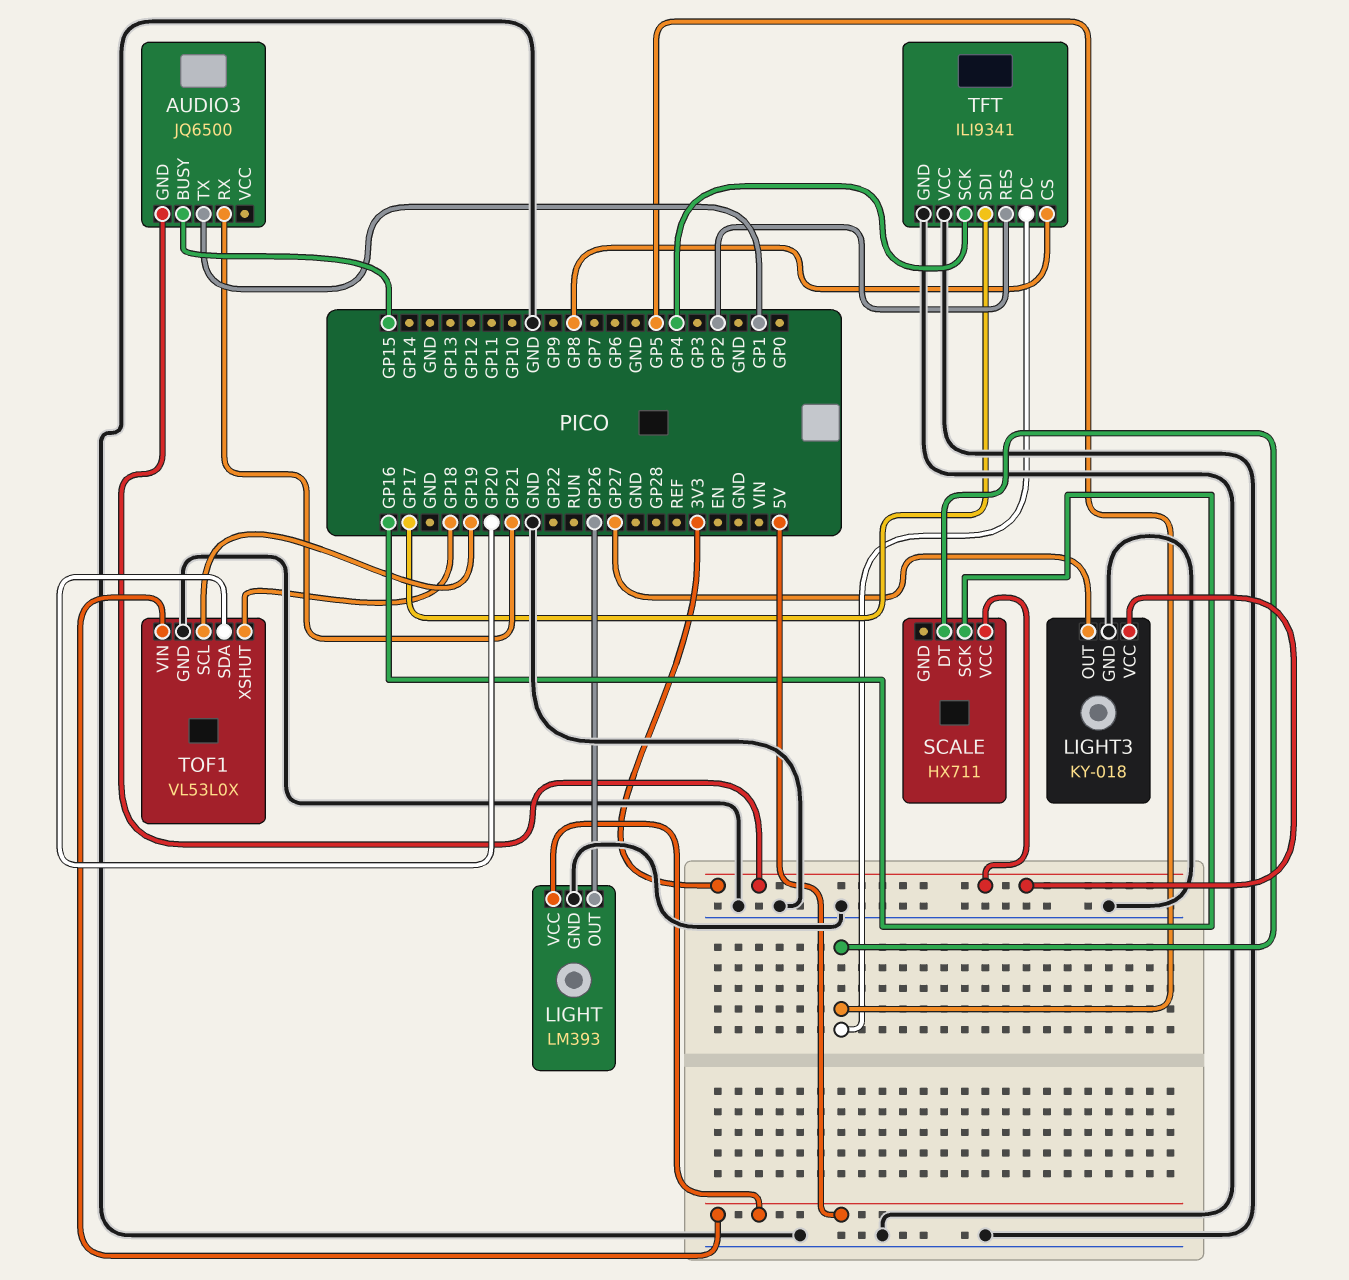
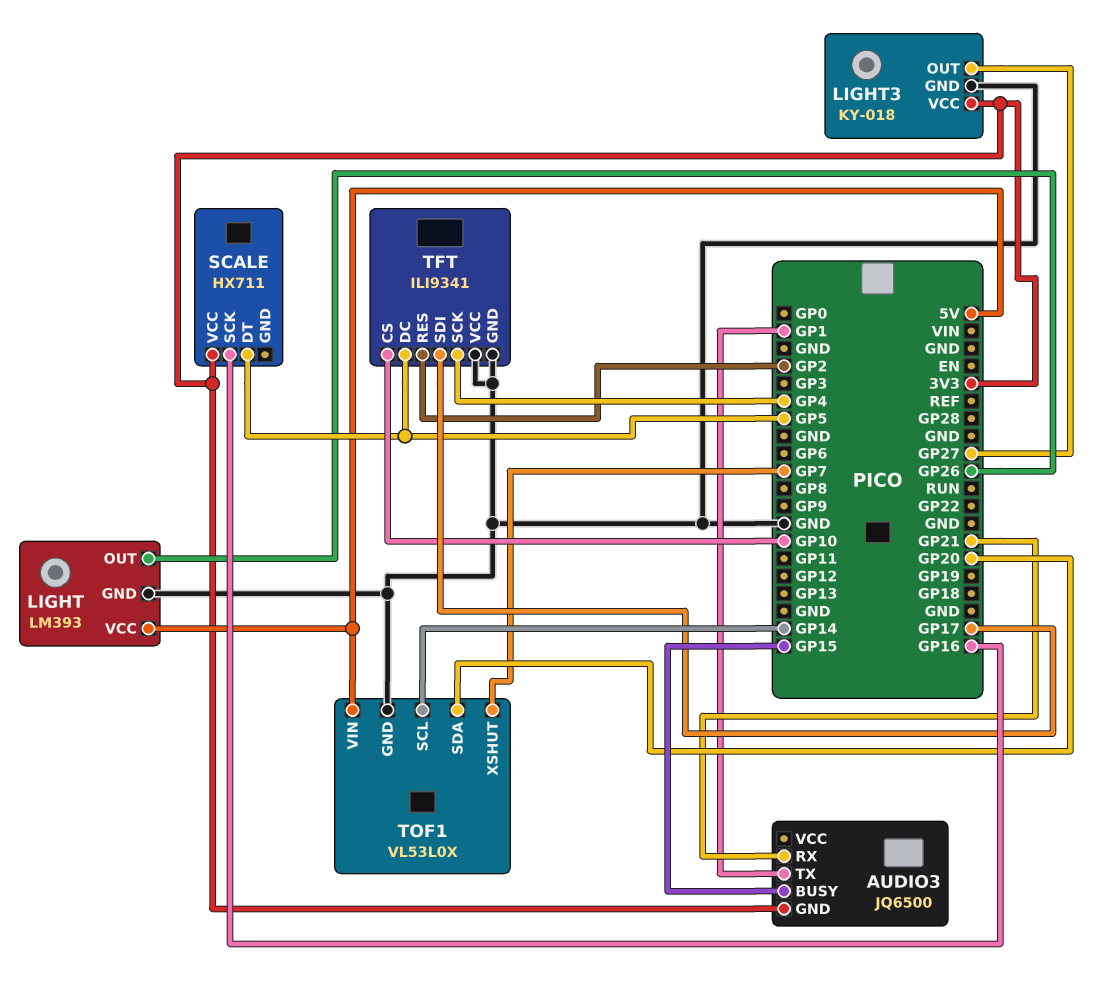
TFT pin CS: GP8 -> GP10
TOF1 pin SCL: GP19 -> GP14
TOF1 pin XSHUT: GP18 -> GP7

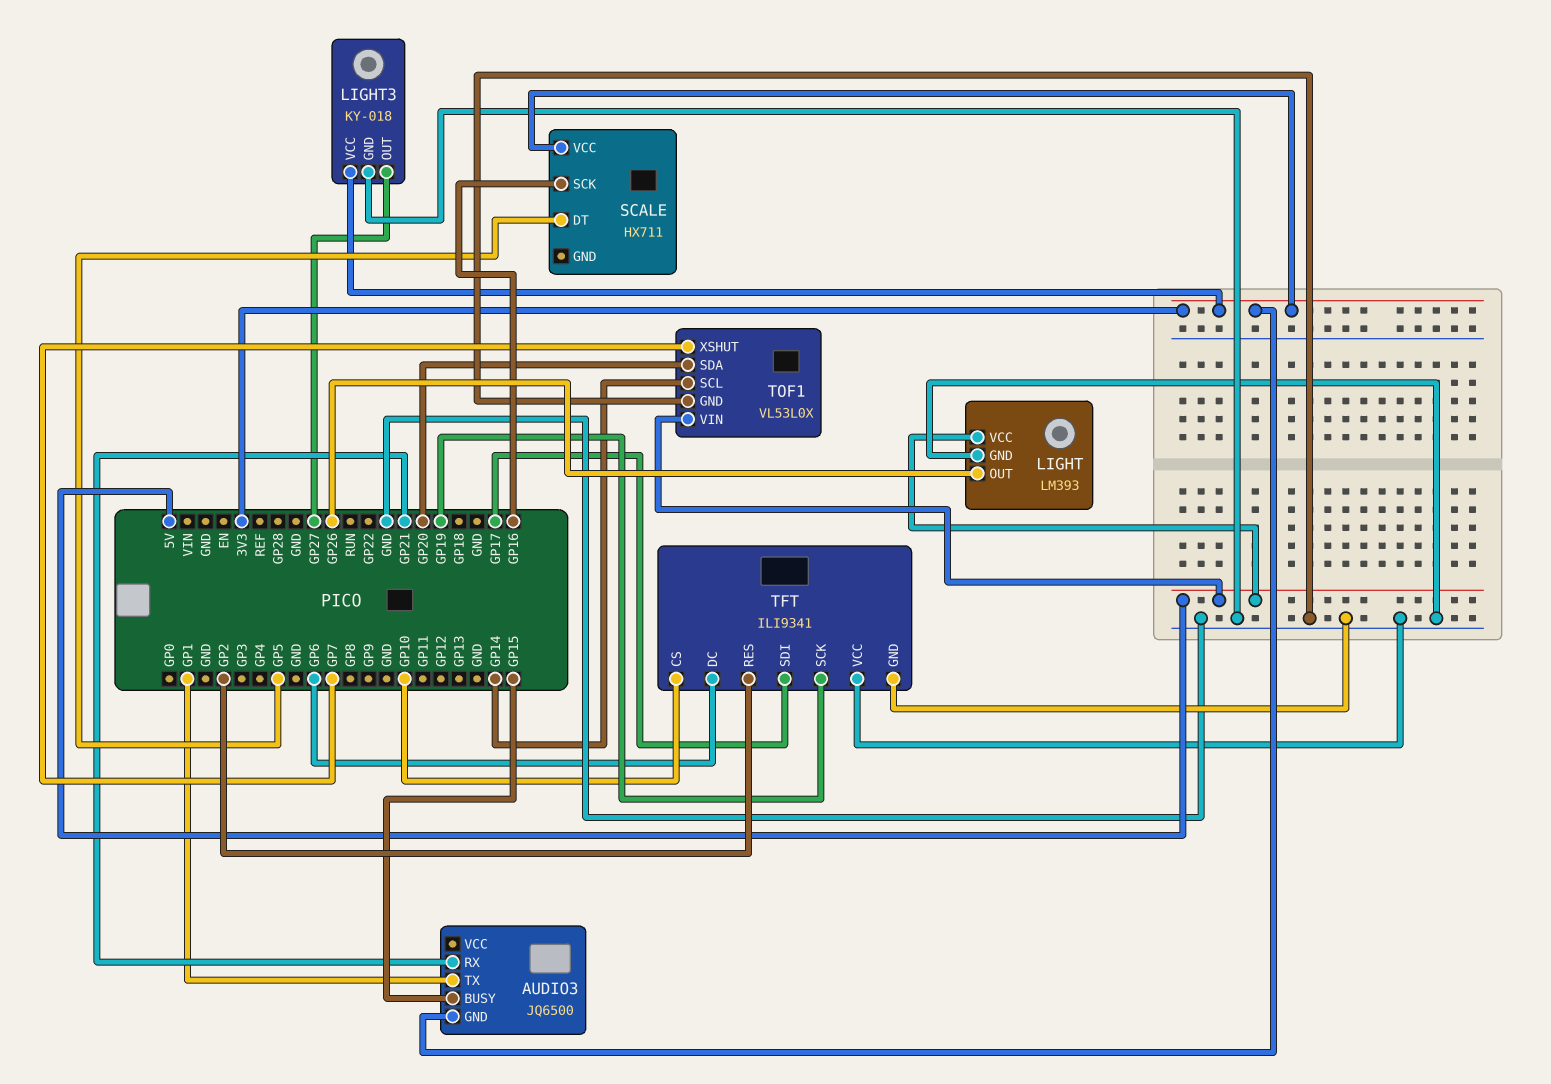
TFT pin DC: GP5 -> GP6
TFT pin SCK: GP4 -> GP19

